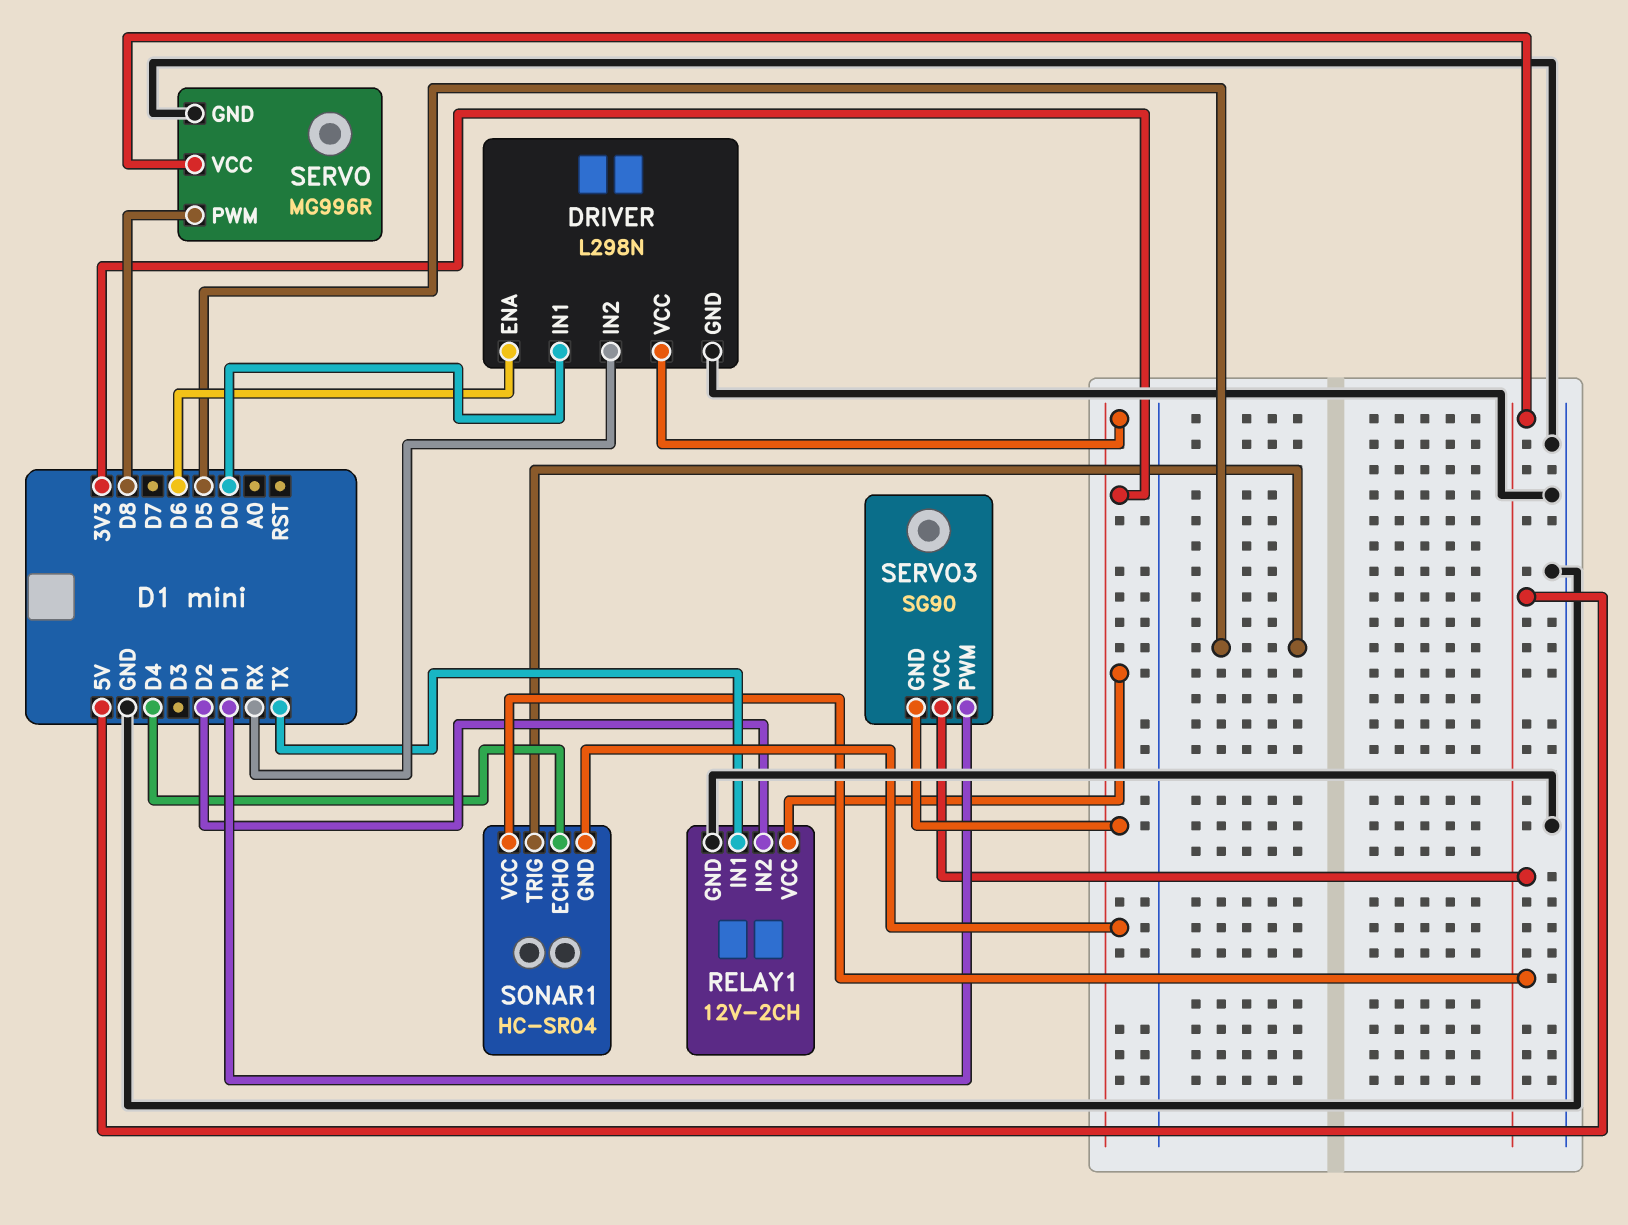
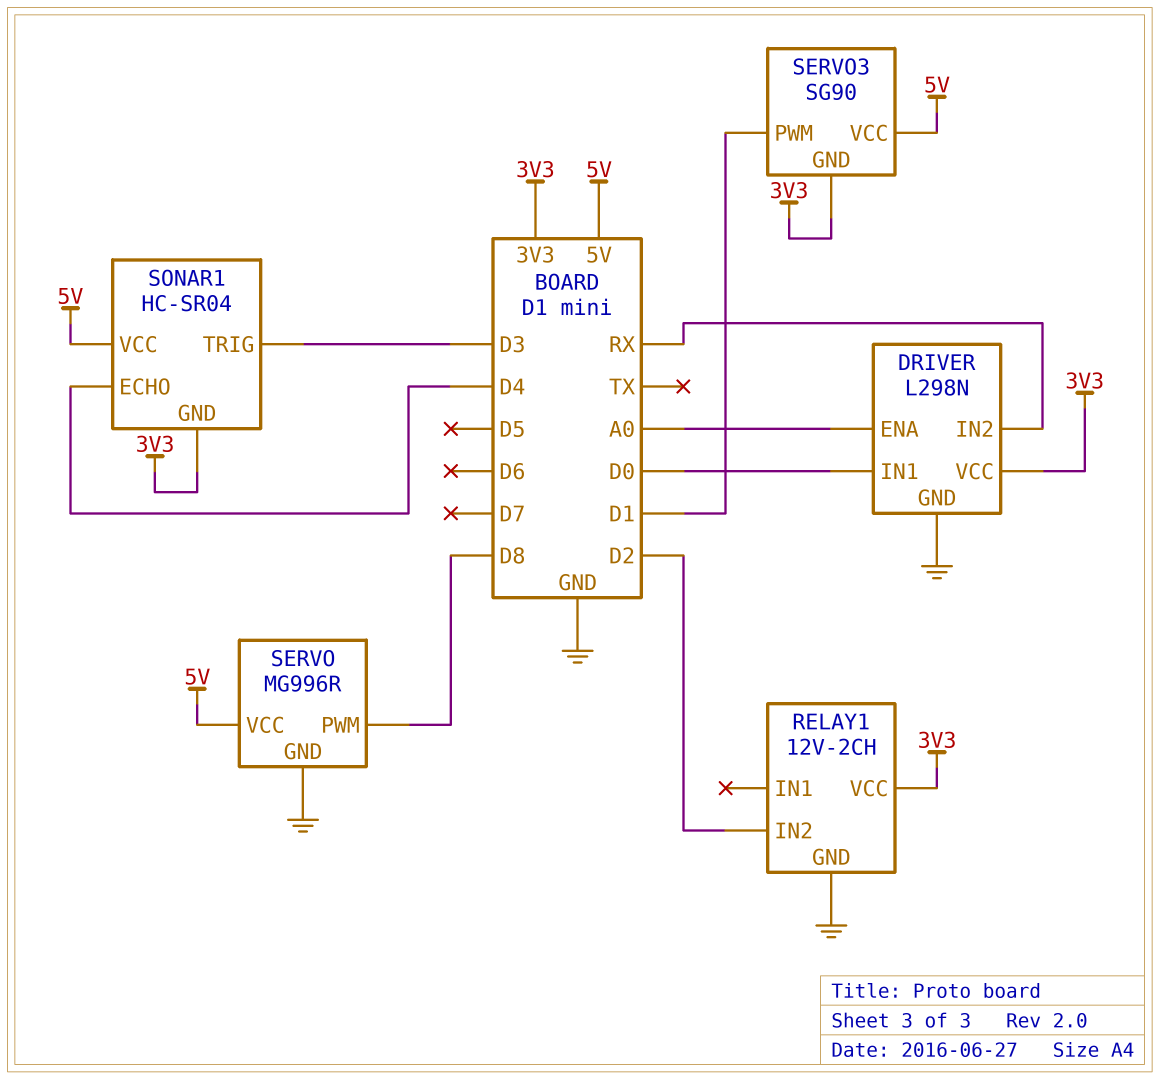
DRIVER pin ENA: D6 -> A0
RELAY1 pin IN1: TX -> none
SONAR1 pin TRIG: D5 -> D3

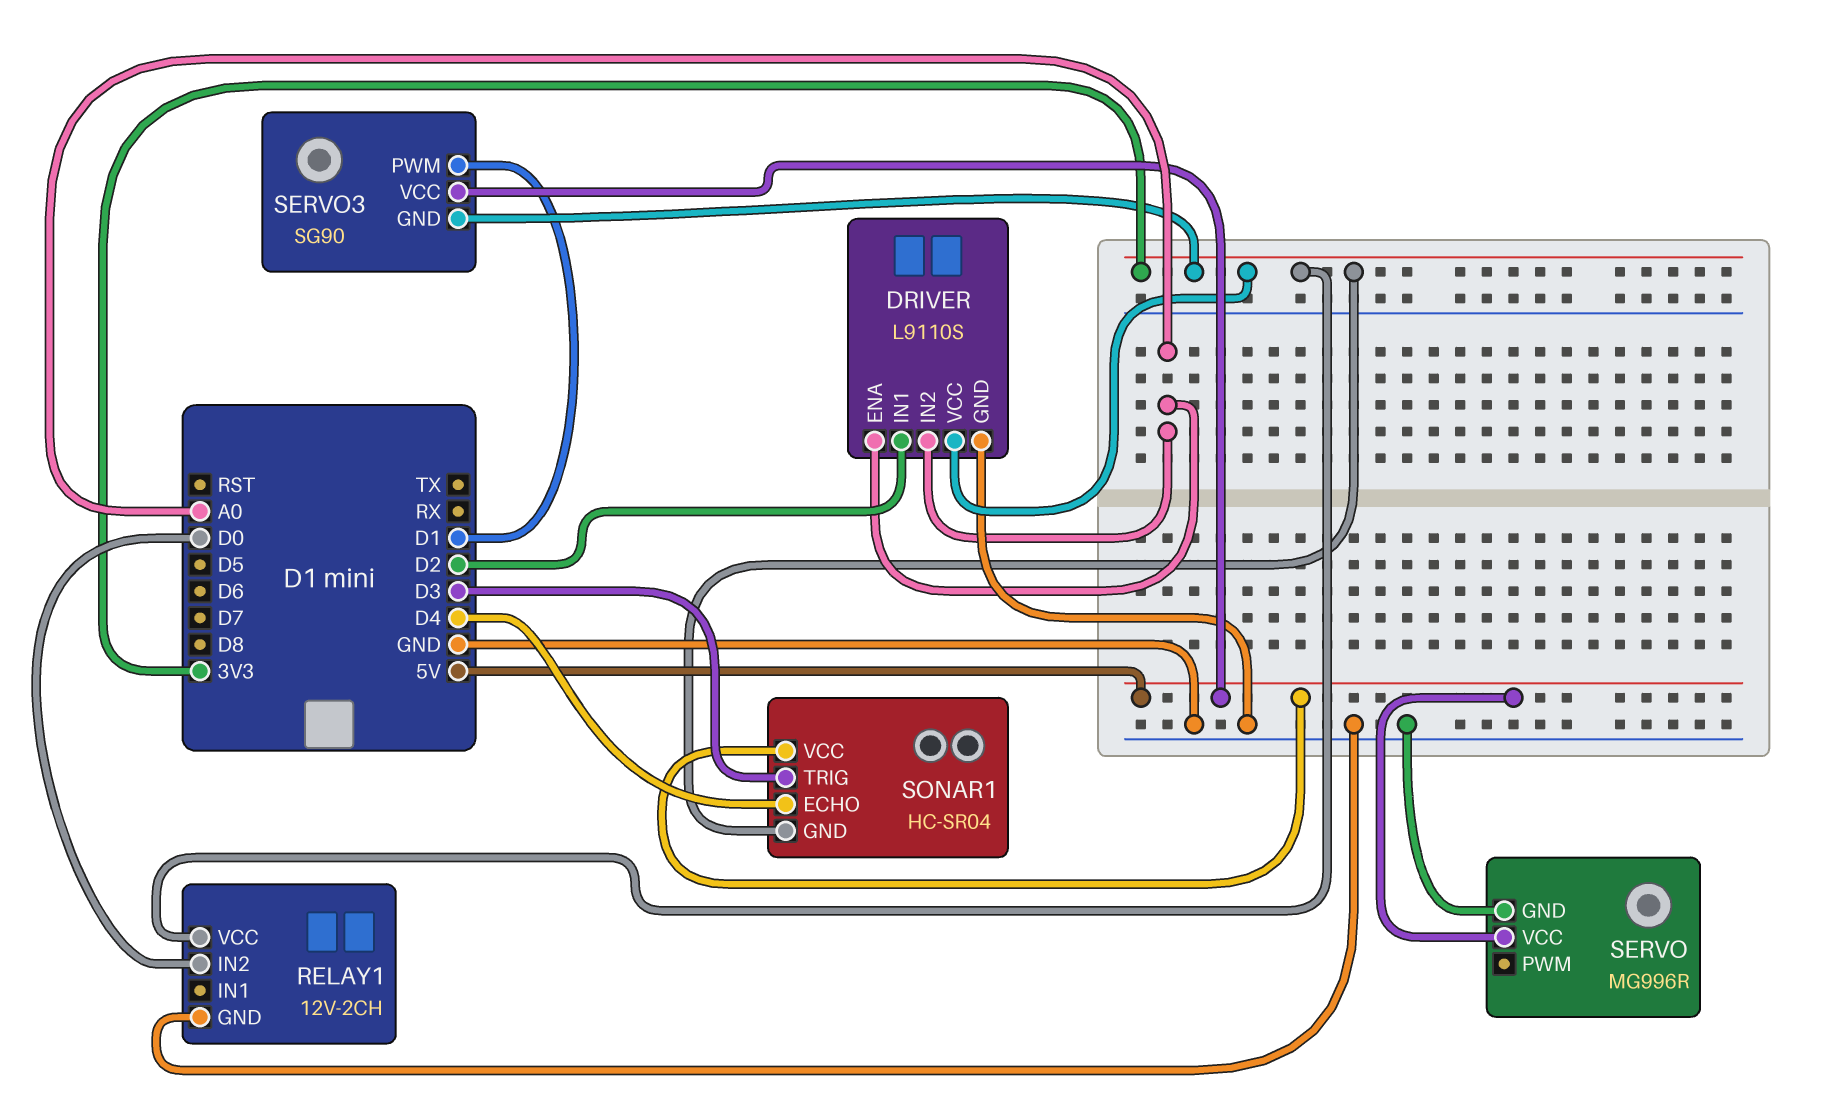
DRIVER: L298N -> L9110S
DRIVER pin IN1: D0 -> D2
DRIVER pin IN2: RX -> A0
RELAY1 pin IN2: D2 -> D0
SERVO pin PWM: D8 -> none

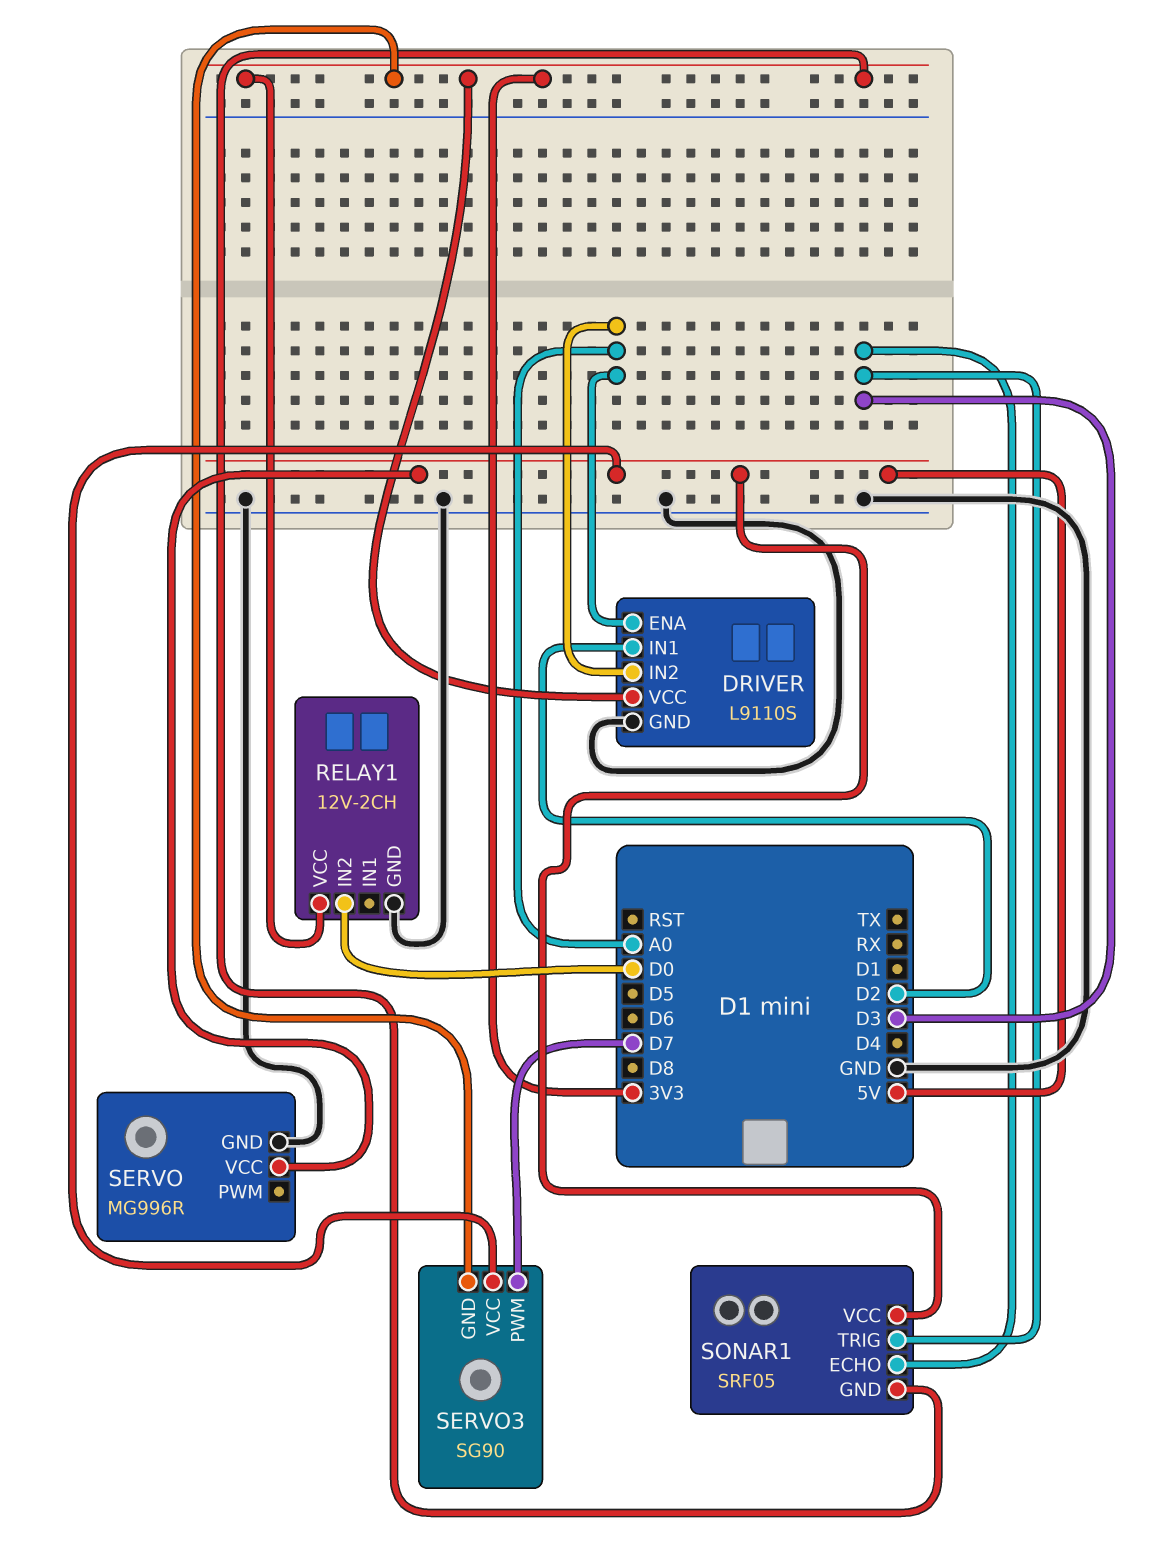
SERVO3 pin PWM: D1 -> D7
SONAR1: HC-SR04 -> SRF05
SONAR1 pin ECHO: D4 -> D3

